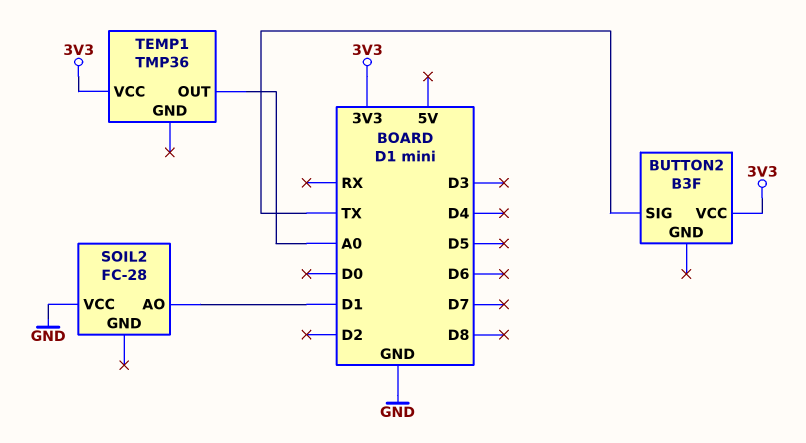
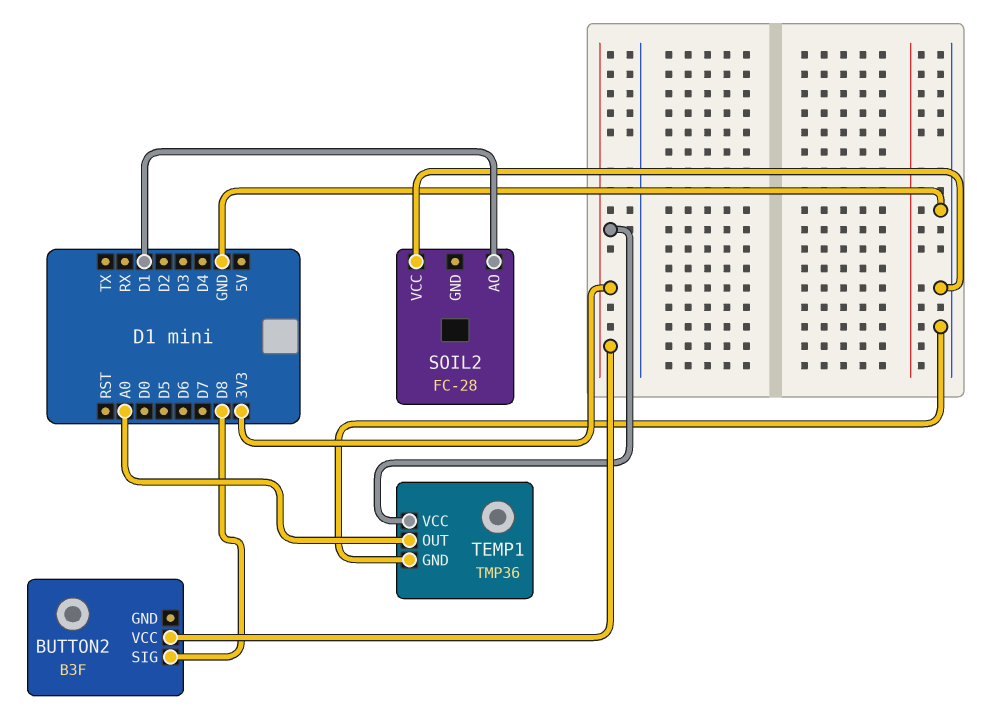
BUTTON2 pin SIG: TX -> D8
TEMP1 pin GND: none -> GND

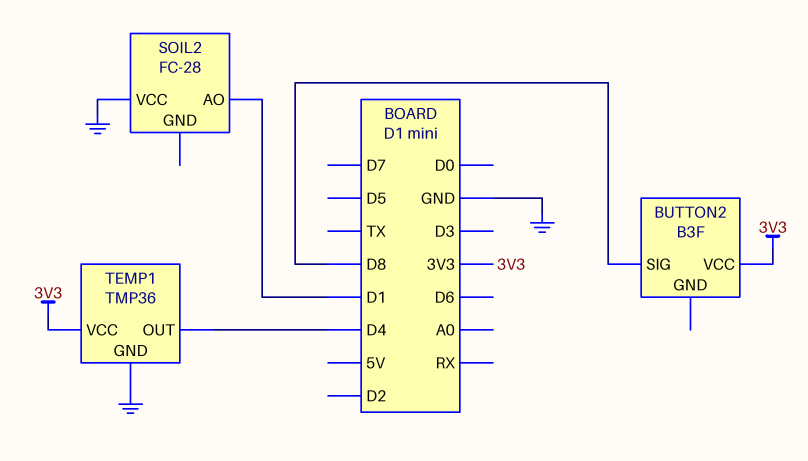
TEMP1 pin OUT: A0 -> D4

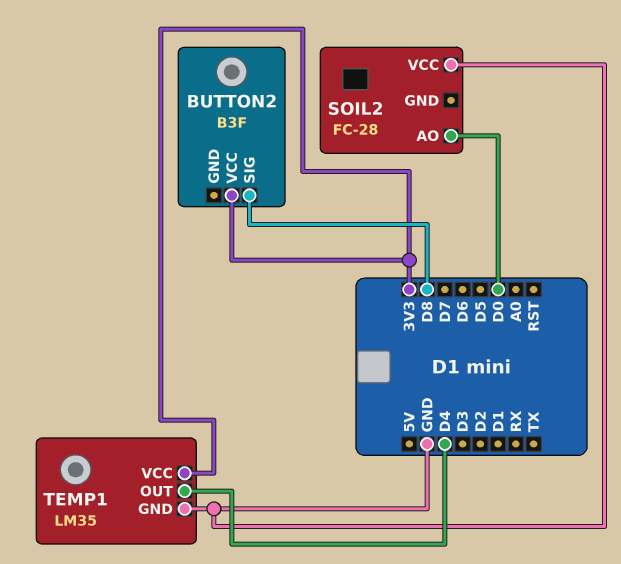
SOIL2 pin AO: D1 -> D0
TEMP1: TMP36 -> LM35

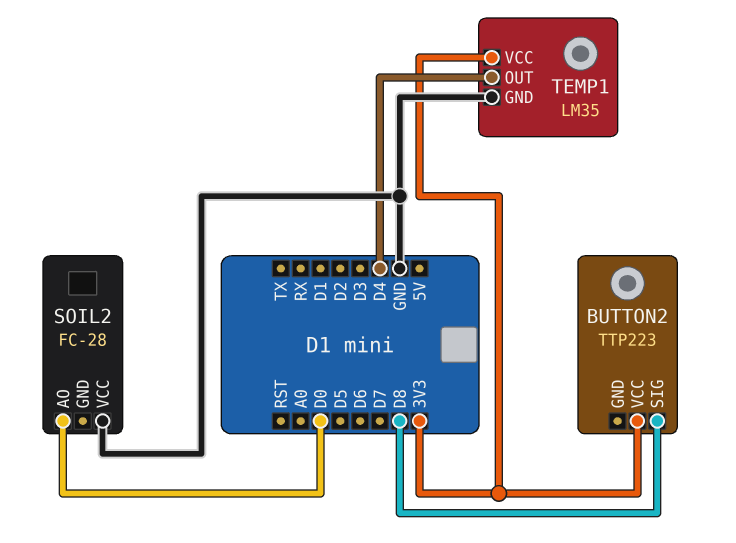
BUTTON2: B3F -> TTP223

